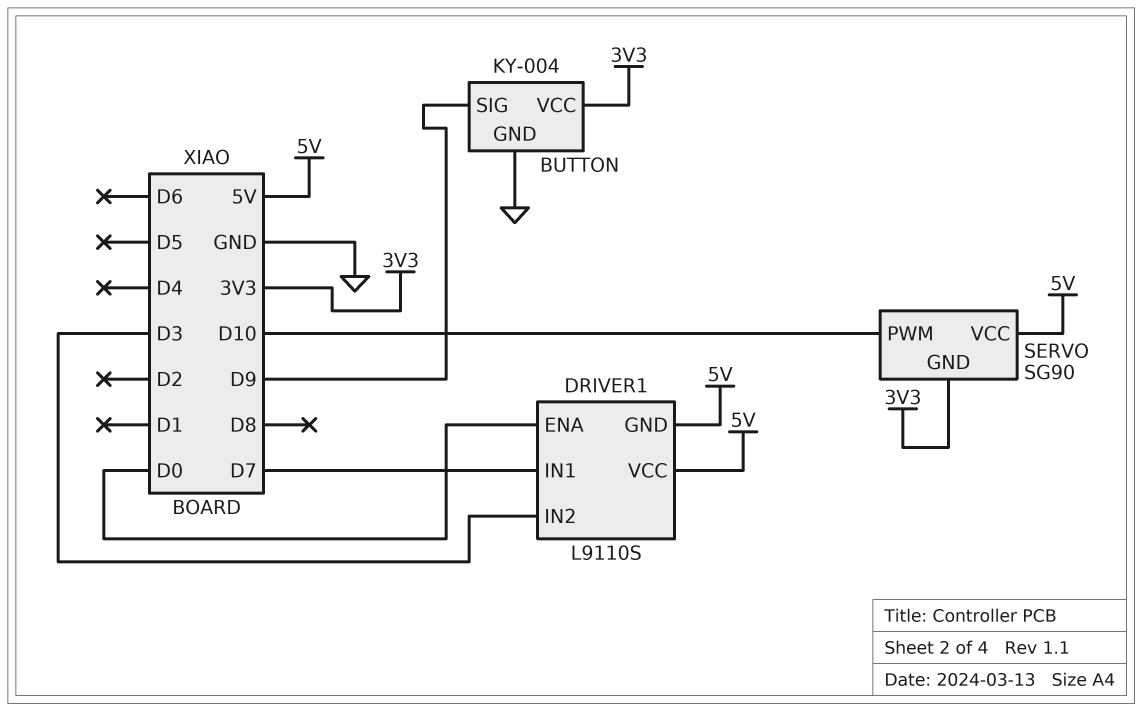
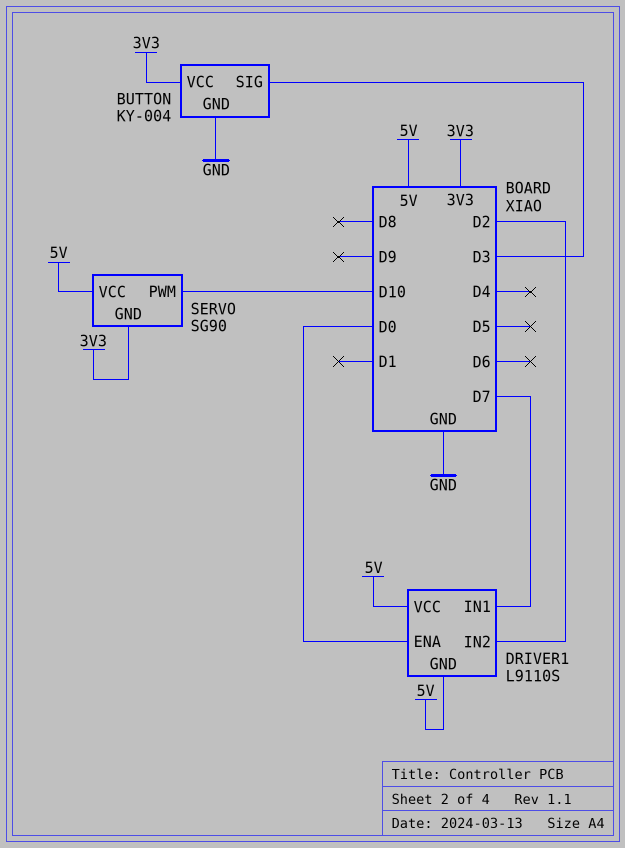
BUTTON pin SIG: D9 -> D3
DRIVER1 pin IN2: D3 -> D2

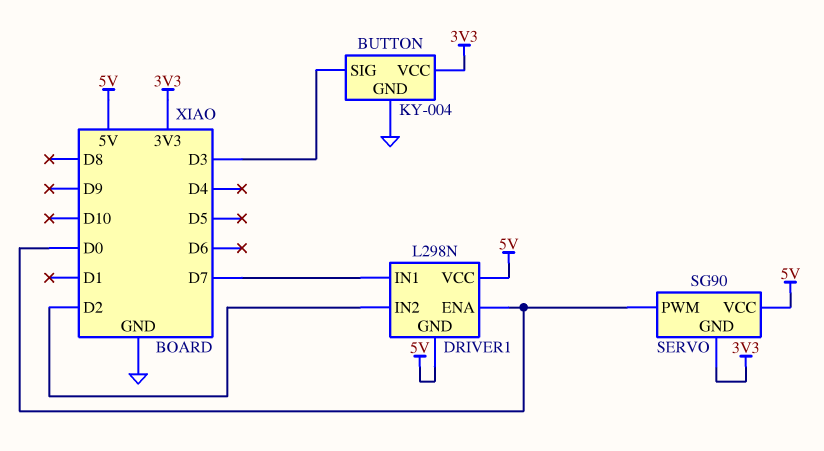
DRIVER1: L9110S -> L298N
SERVO pin PWM: D10 -> D0

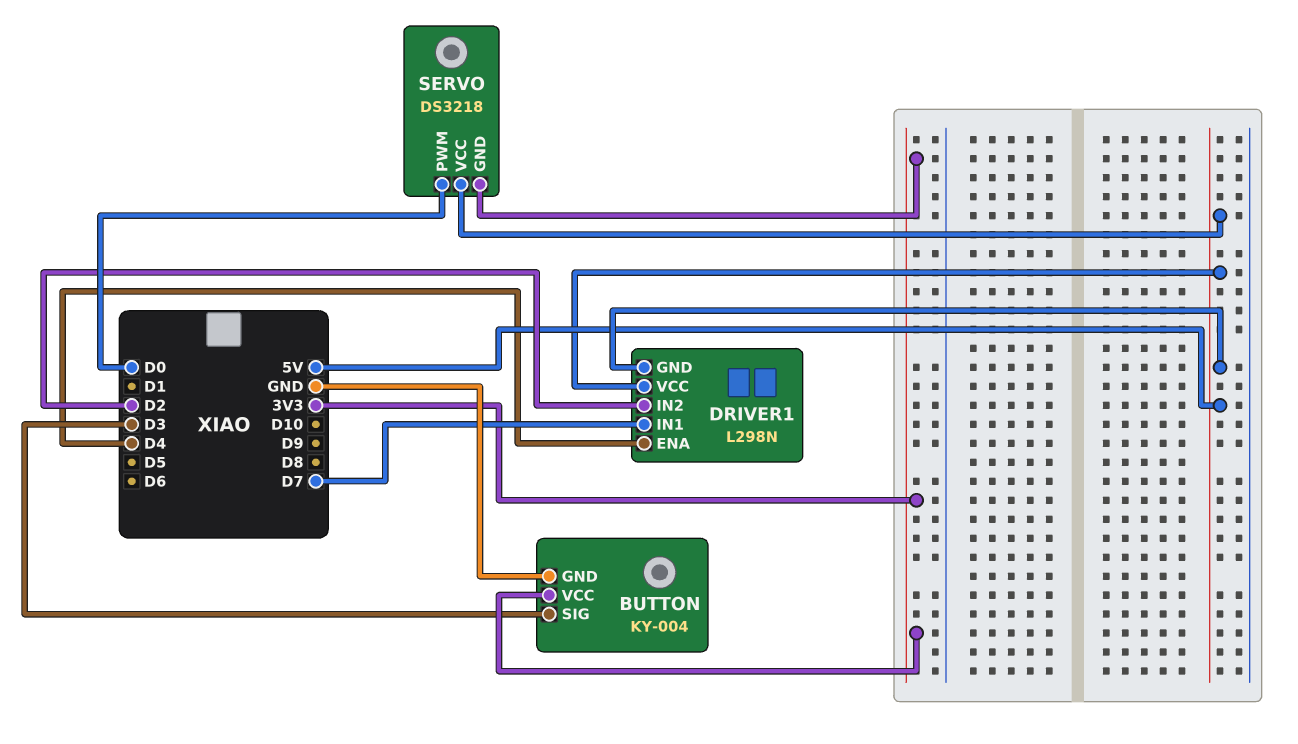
DRIVER1 pin ENA: D0 -> D4
SERVO: SG90 -> DS3218

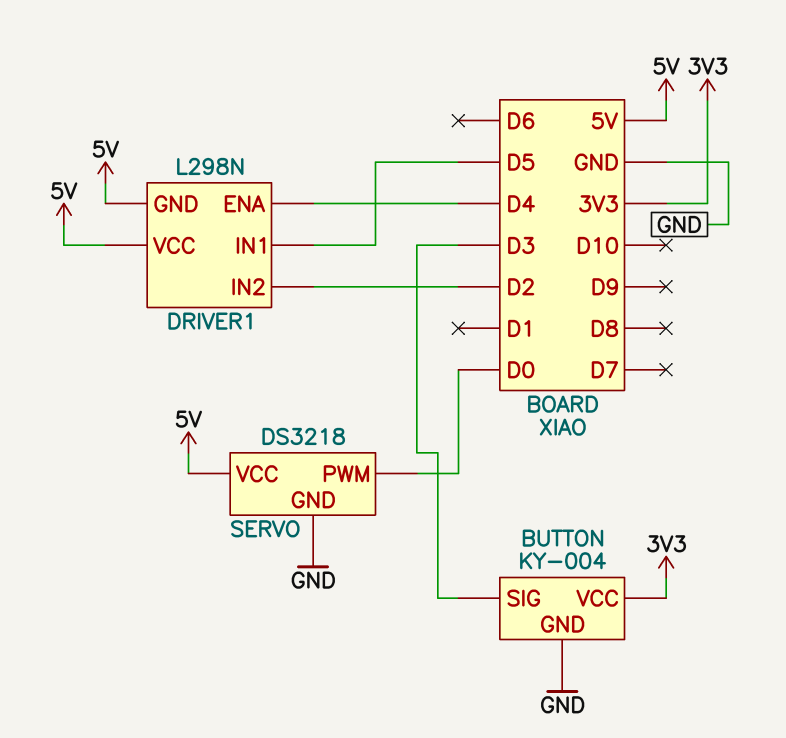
DRIVER1 pin IN1: D7 -> D5
SERVO pin GND: 3V3 -> GND

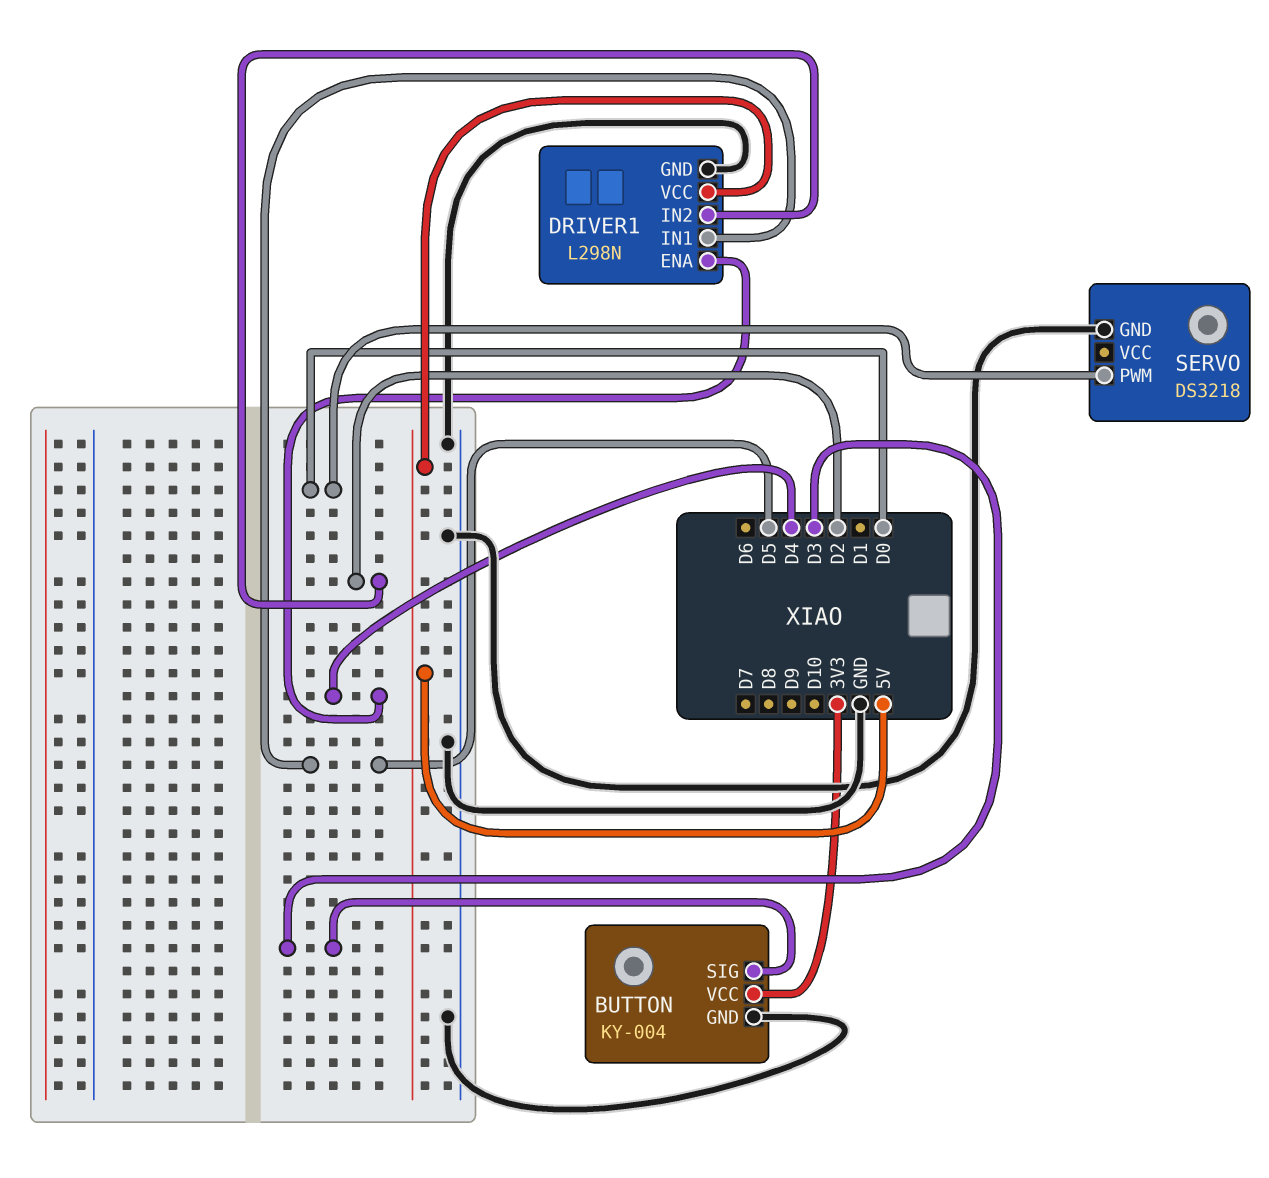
DRIVER1 pin GND: 5V -> GND
SERVO pin VCC: 5V -> none

